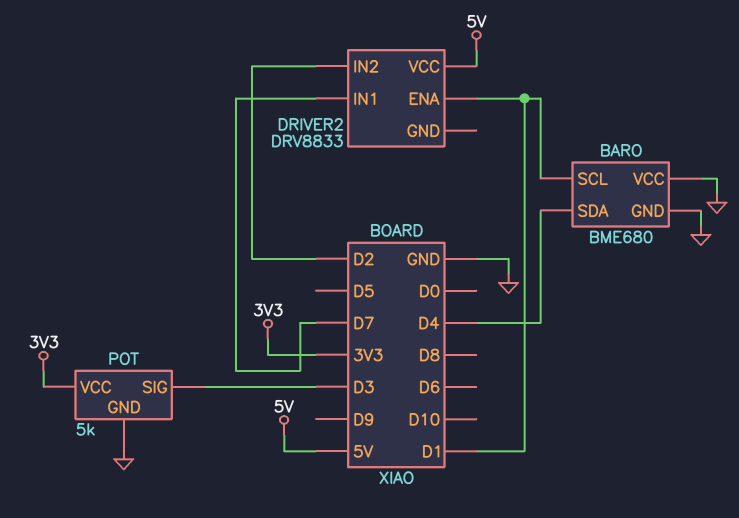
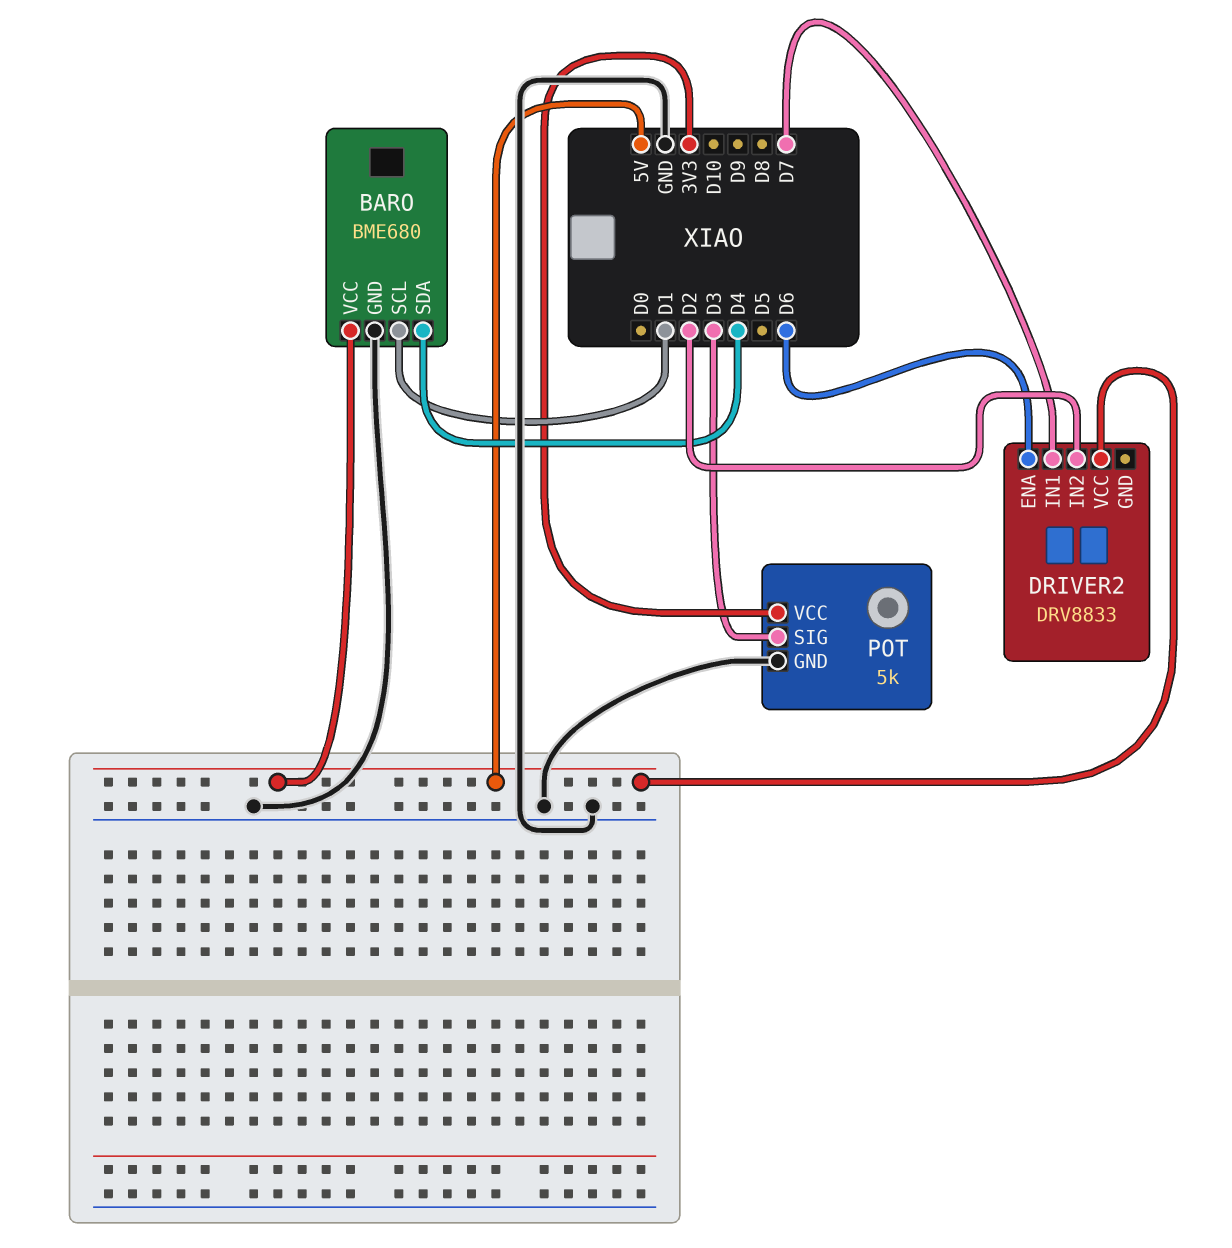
BARO pin VCC: GND -> 5V
DRIVER2 pin ENA: D1 -> D6

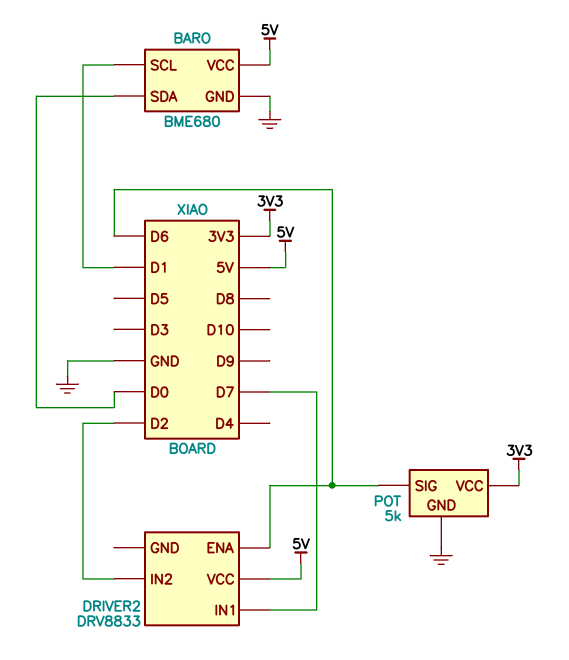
BARO pin SDA: D4 -> D0
POT pin SIG: D3 -> D6

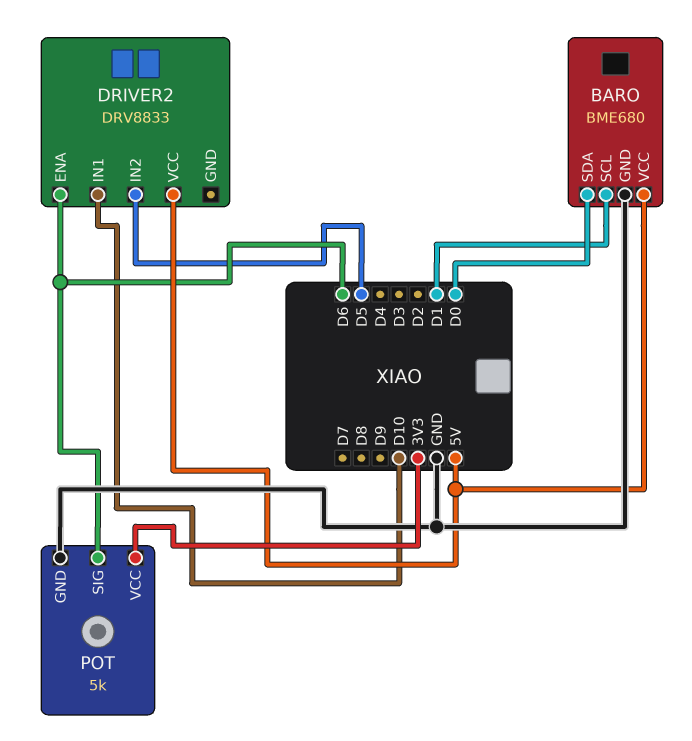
DRIVER2 pin IN1: D7 -> D10
DRIVER2 pin IN2: D2 -> D5

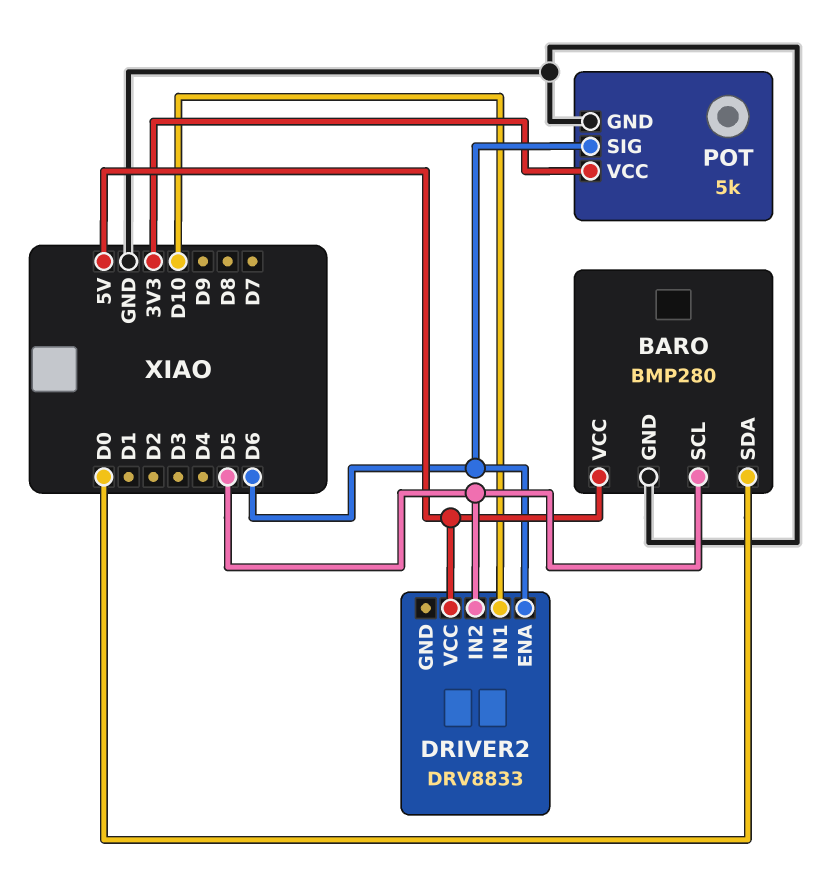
BARO: BME680 -> BMP280
BARO pin SCL: D1 -> D5

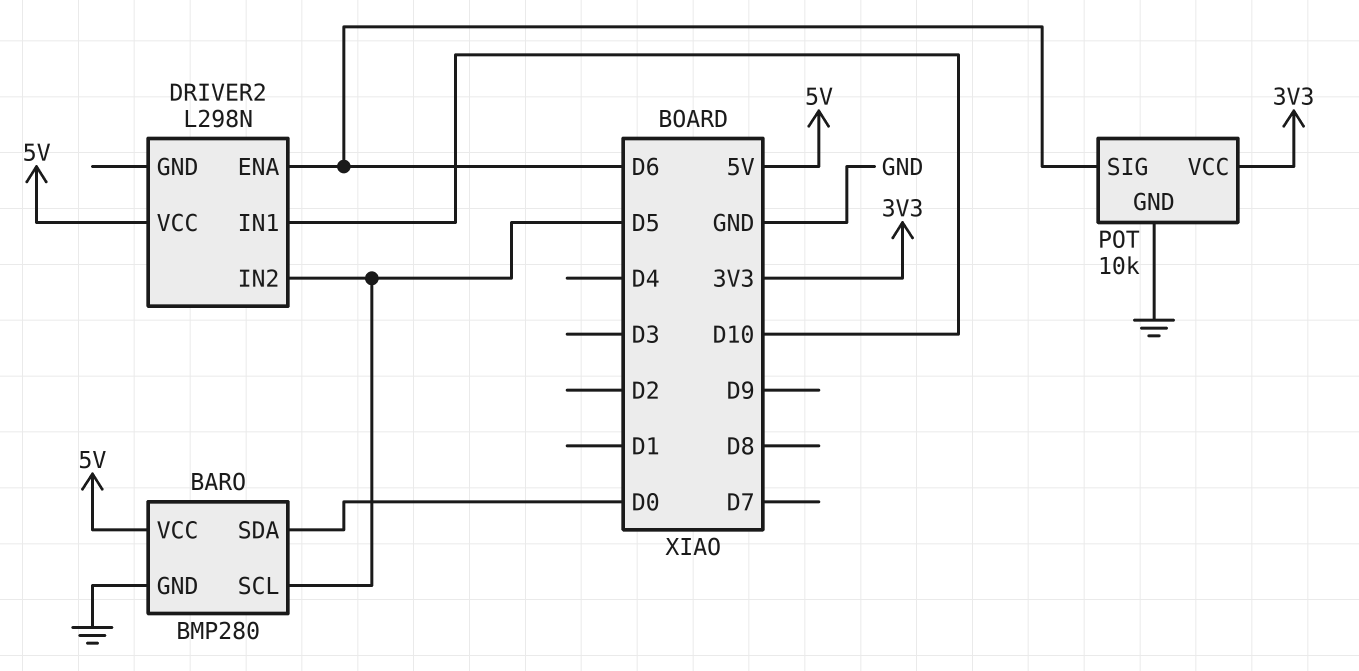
DRIVER2: DRV8833 -> L298N
POT: 5k -> 10k

